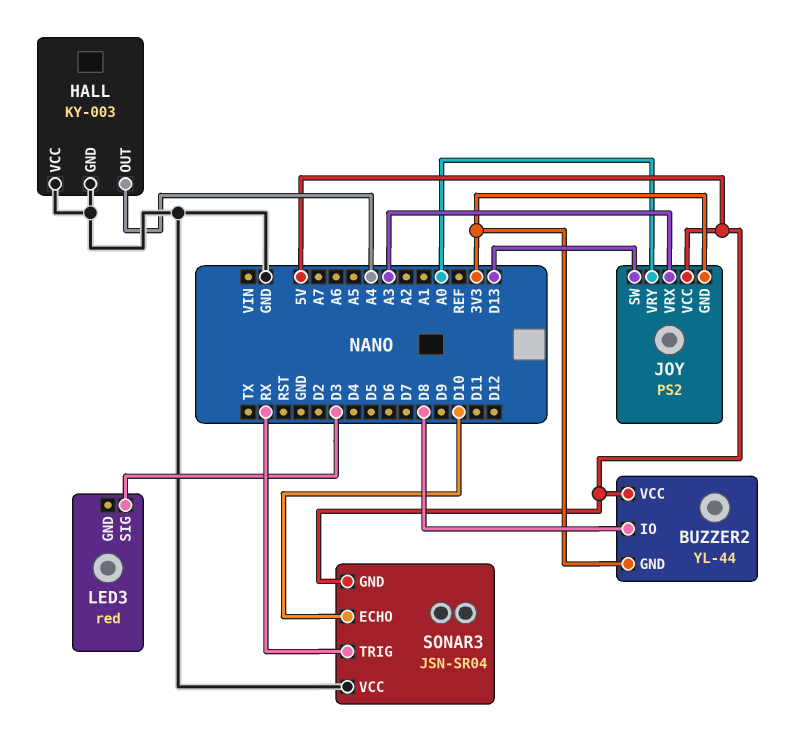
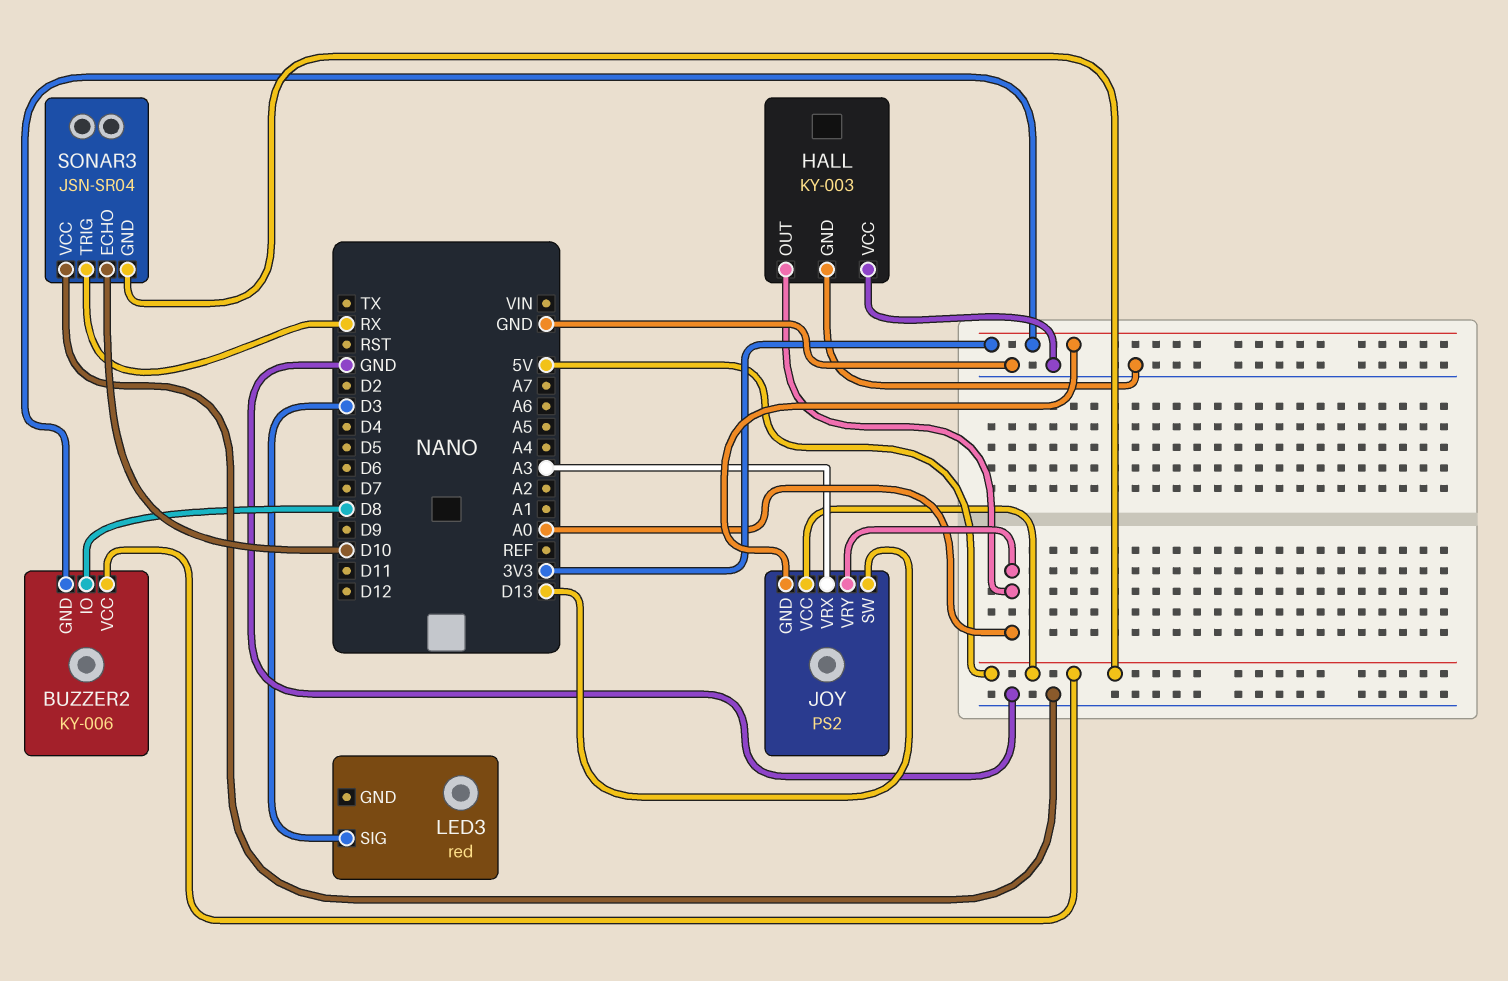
BUZZER2: YL-44 -> KY-006
HALL pin OUT: A4 -> A0

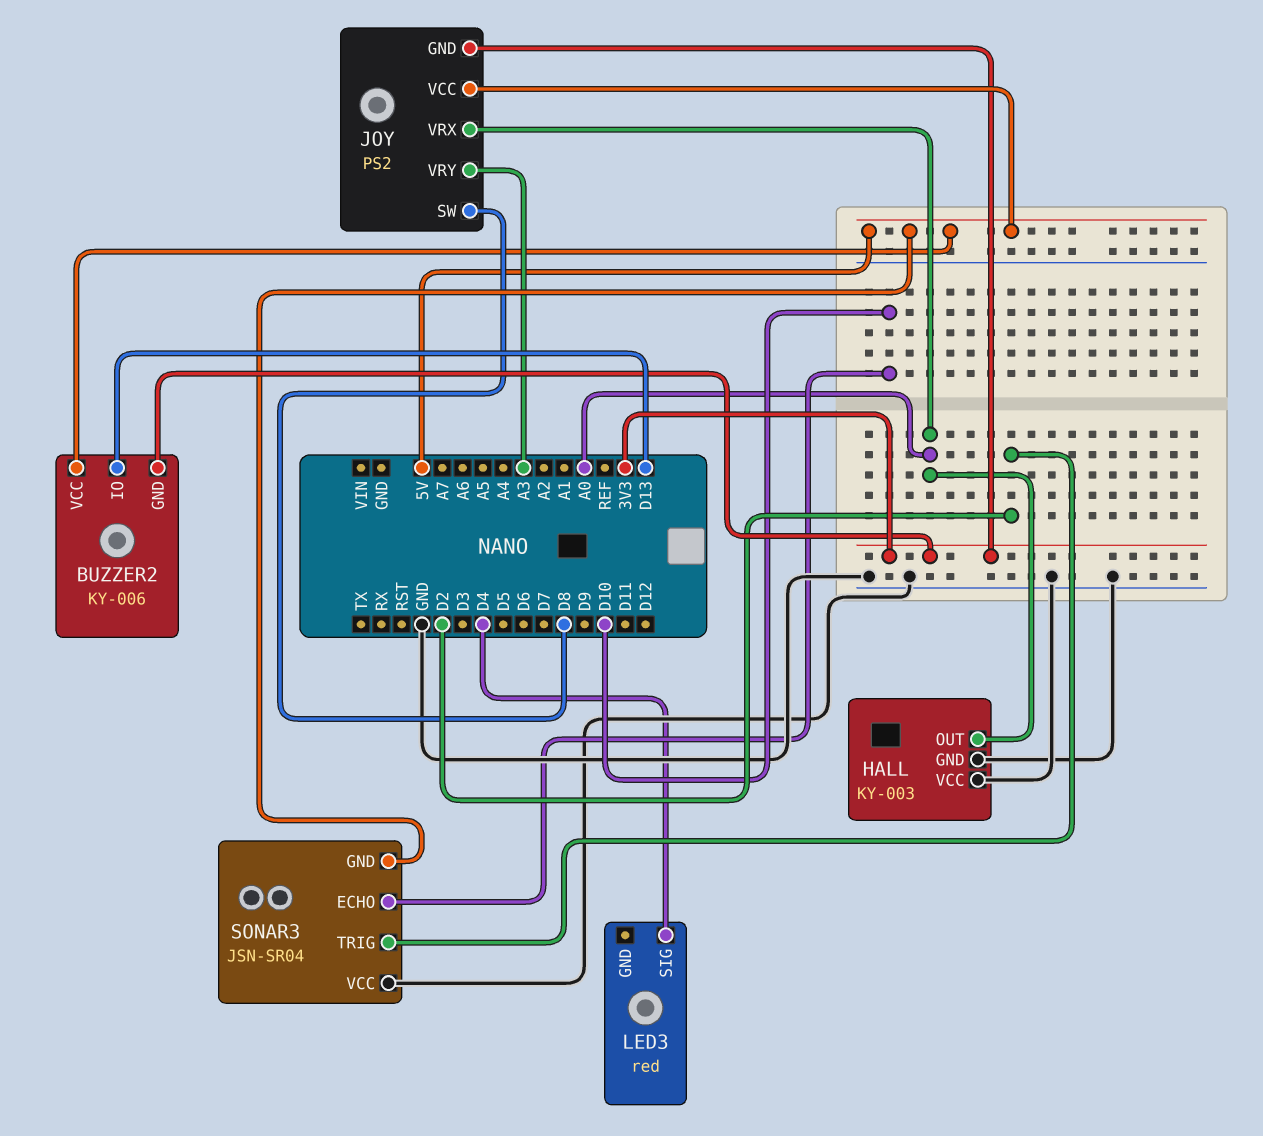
BUZZER2 pin IO: D8 -> D13
JOY pin SW: D13 -> D8
JOY pin VRX: A3 -> A0
JOY pin VRY: A0 -> A3
LED3 pin SIG: D3 -> D4
SONAR3 pin TRIG: RX -> D2

